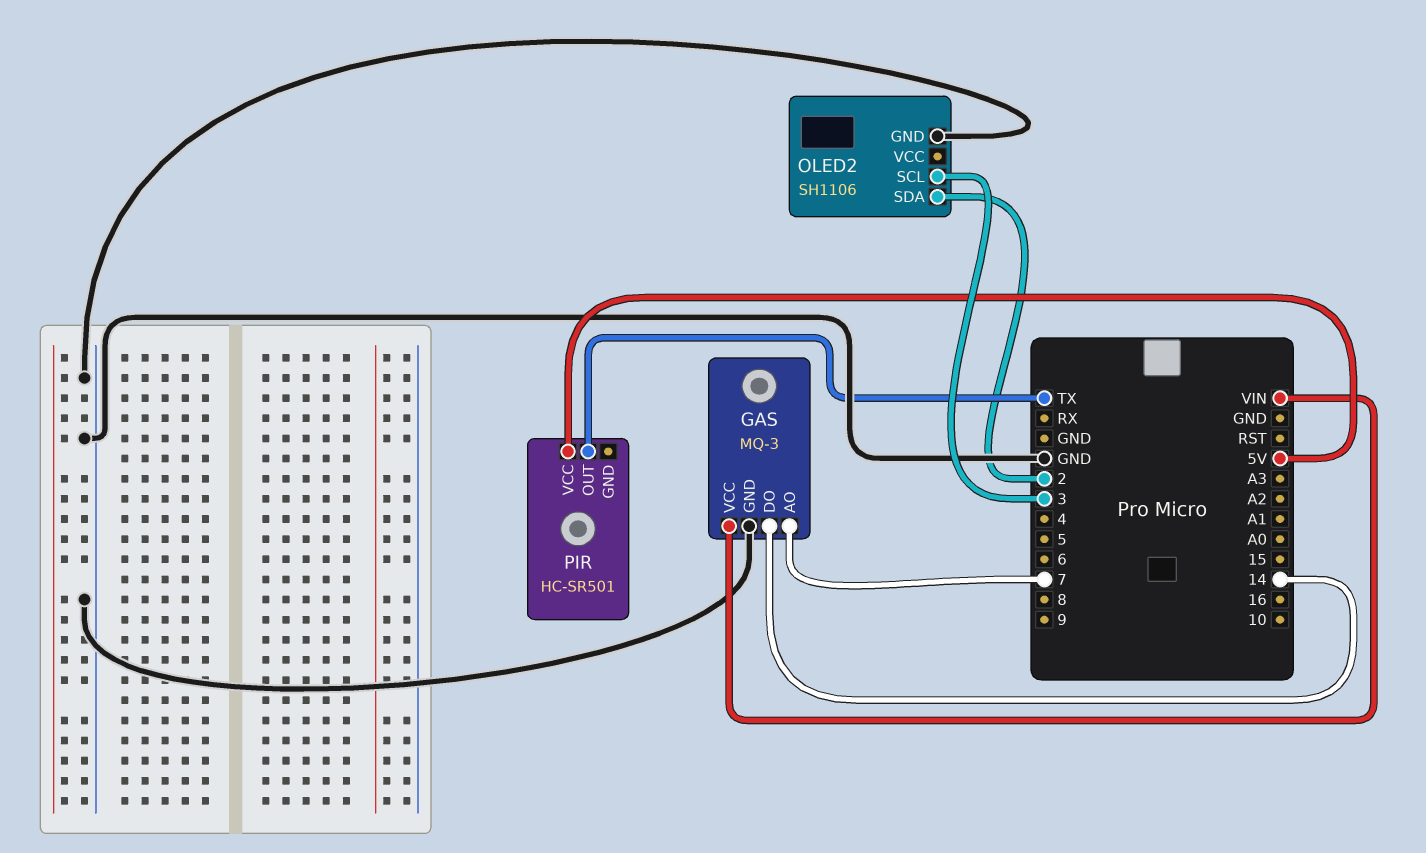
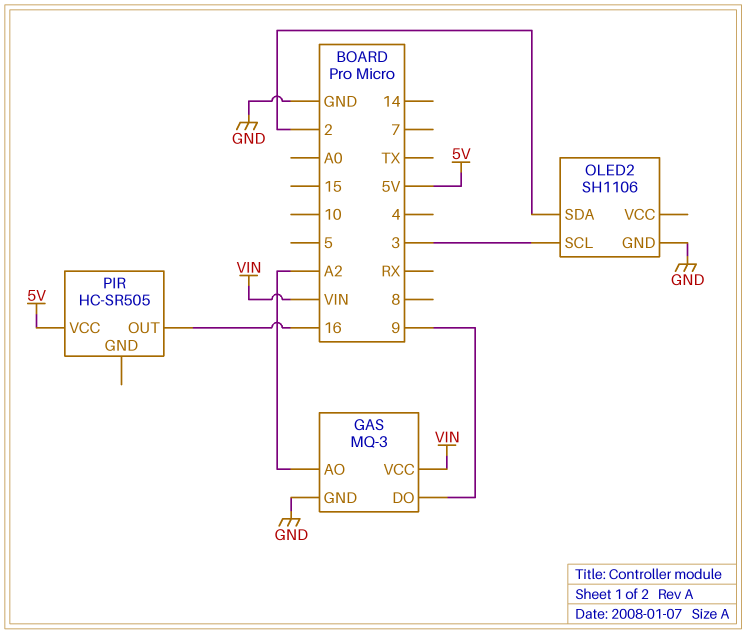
GAS pin AO: 7 -> A2
GAS pin DO: 14 -> 9
PIR: HC-SR501 -> HC-SR505
PIR pin OUT: TX -> 16

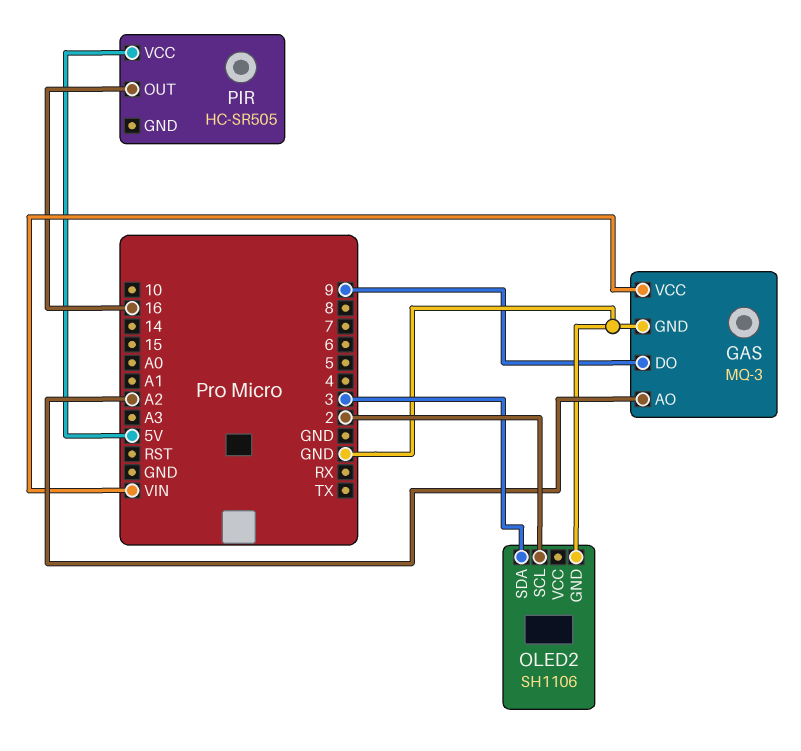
OLED2 pin SCL: 3 -> 2
OLED2 pin SDA: 2 -> 3

